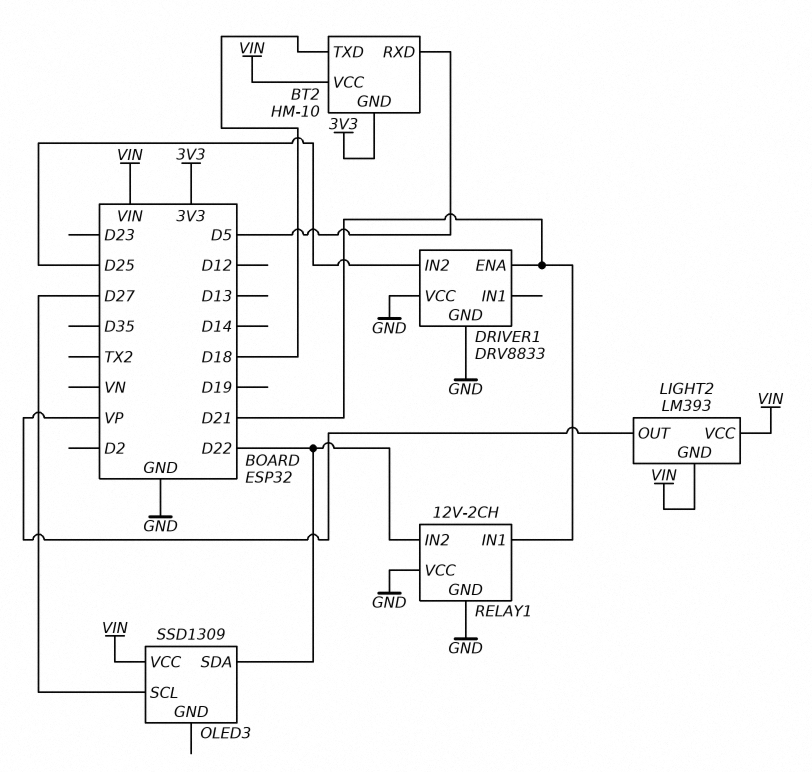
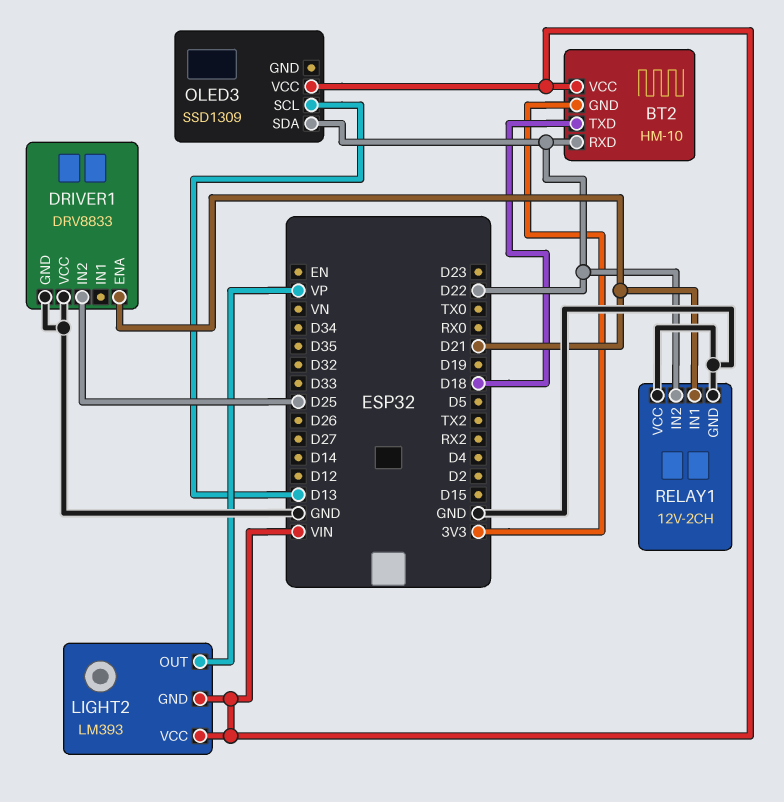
BT2 pin RXD: D5 -> D22
OLED3 pin SCL: D27 -> D13

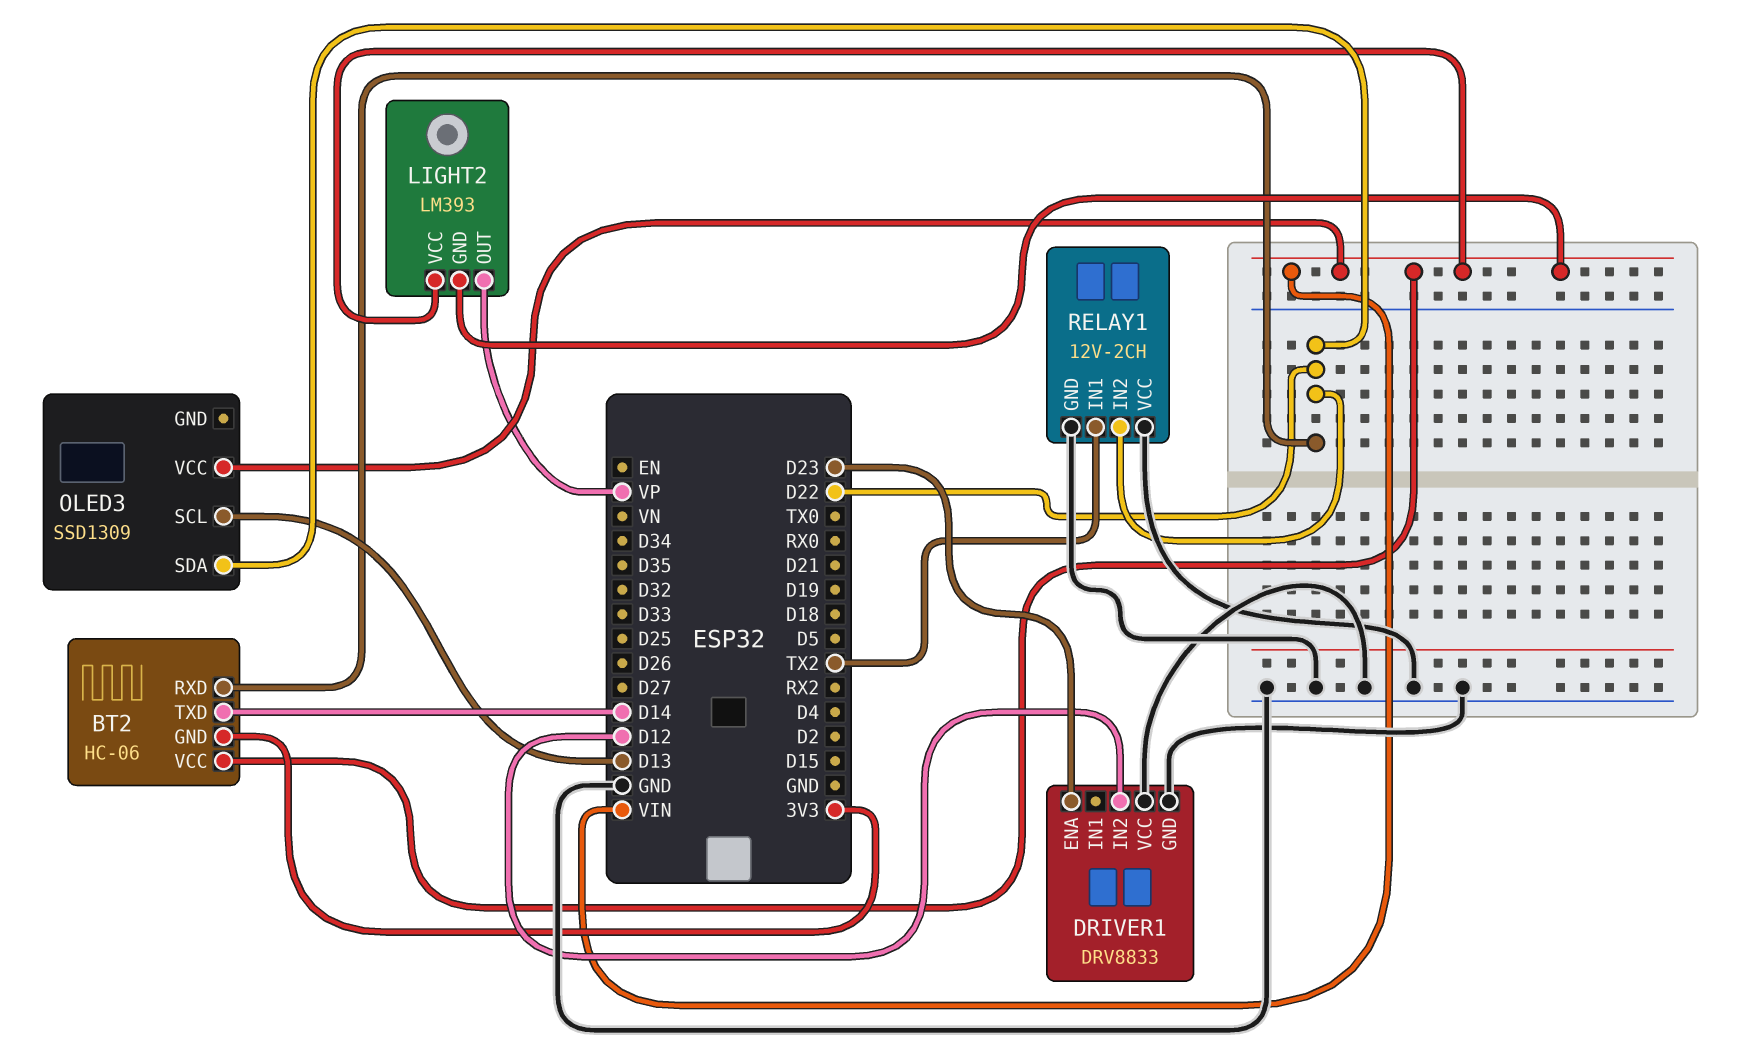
BT2: HM-10 -> HC-06
BT2 pin TXD: D18 -> D14
DRIVER1 pin ENA: D21 -> D23
DRIVER1 pin IN2: D25 -> D12
RELAY1 pin IN1: D21 -> TX2

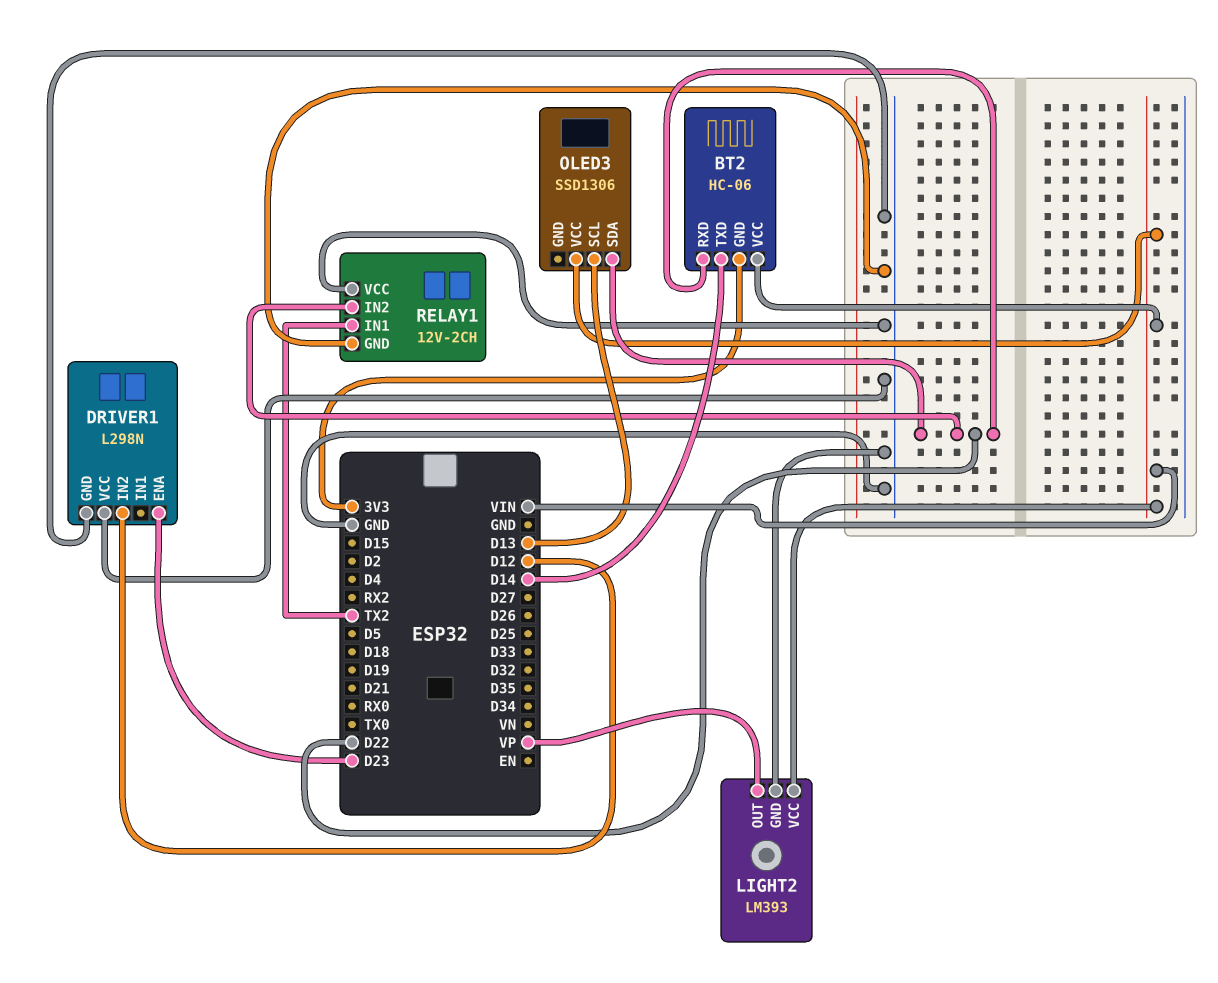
DRIVER1: DRV8833 -> L298N
LIGHT2 pin GND: VIN -> GND
OLED3: SSD1309 -> SSD1306

